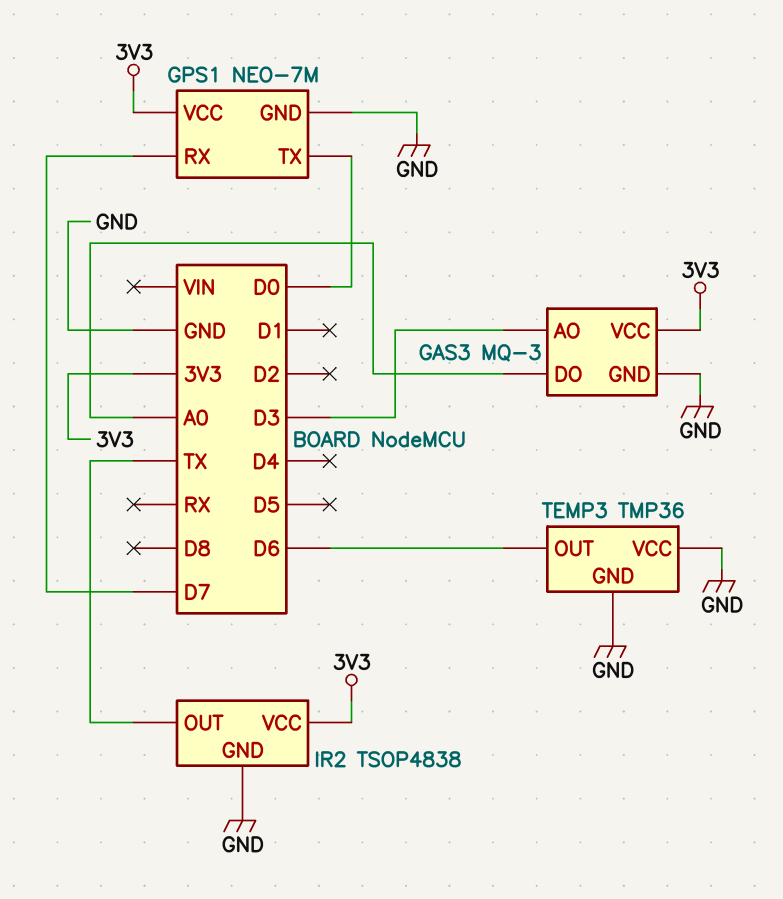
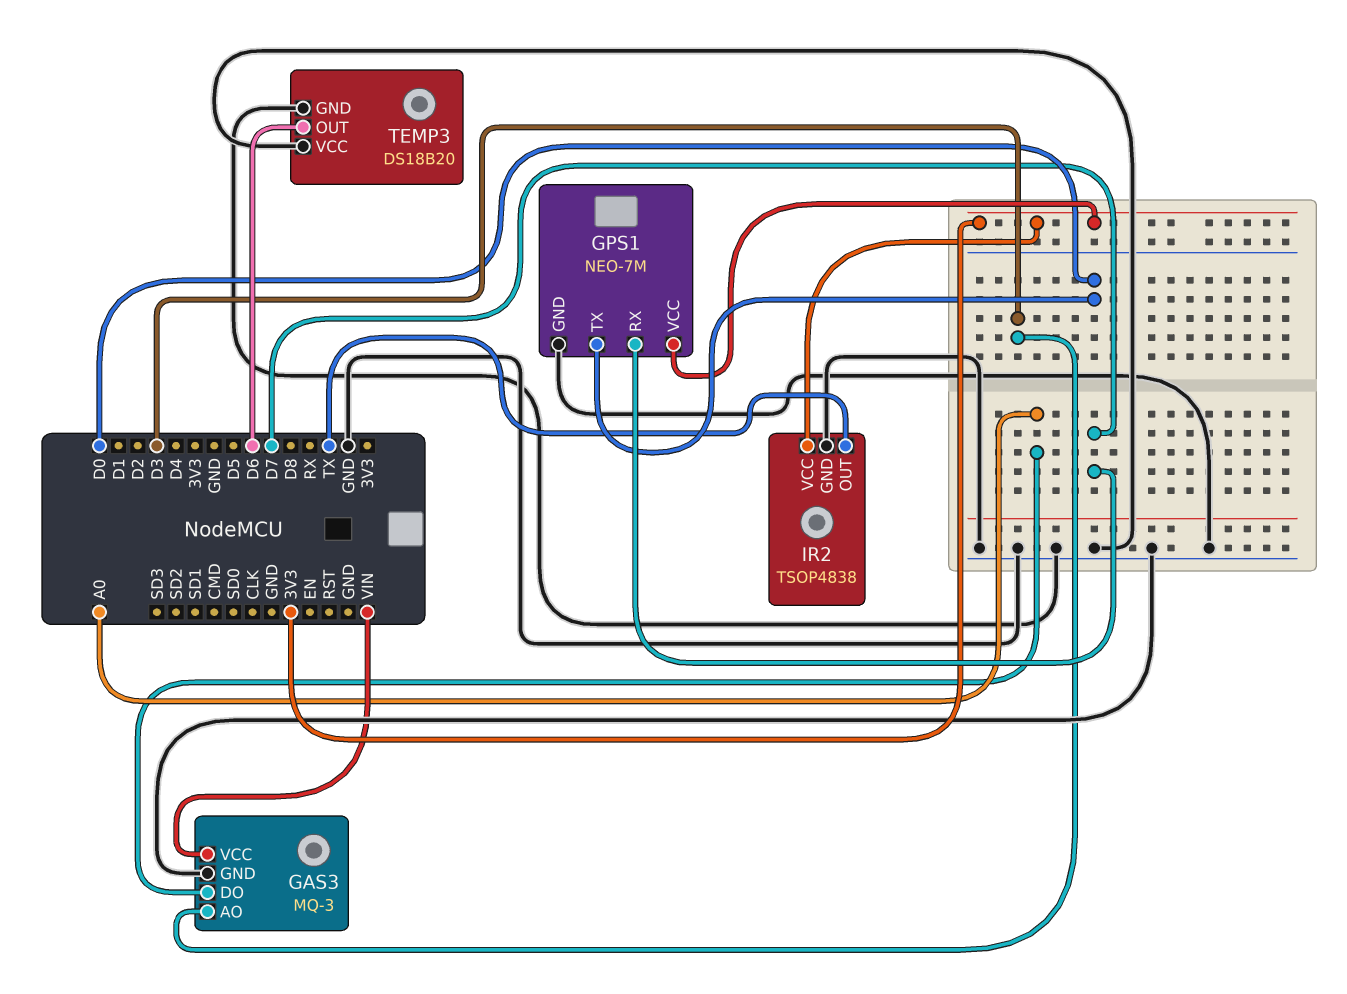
GAS3 pin VCC: 3V3 -> VIN
TEMP3: TMP36 -> DS18B20

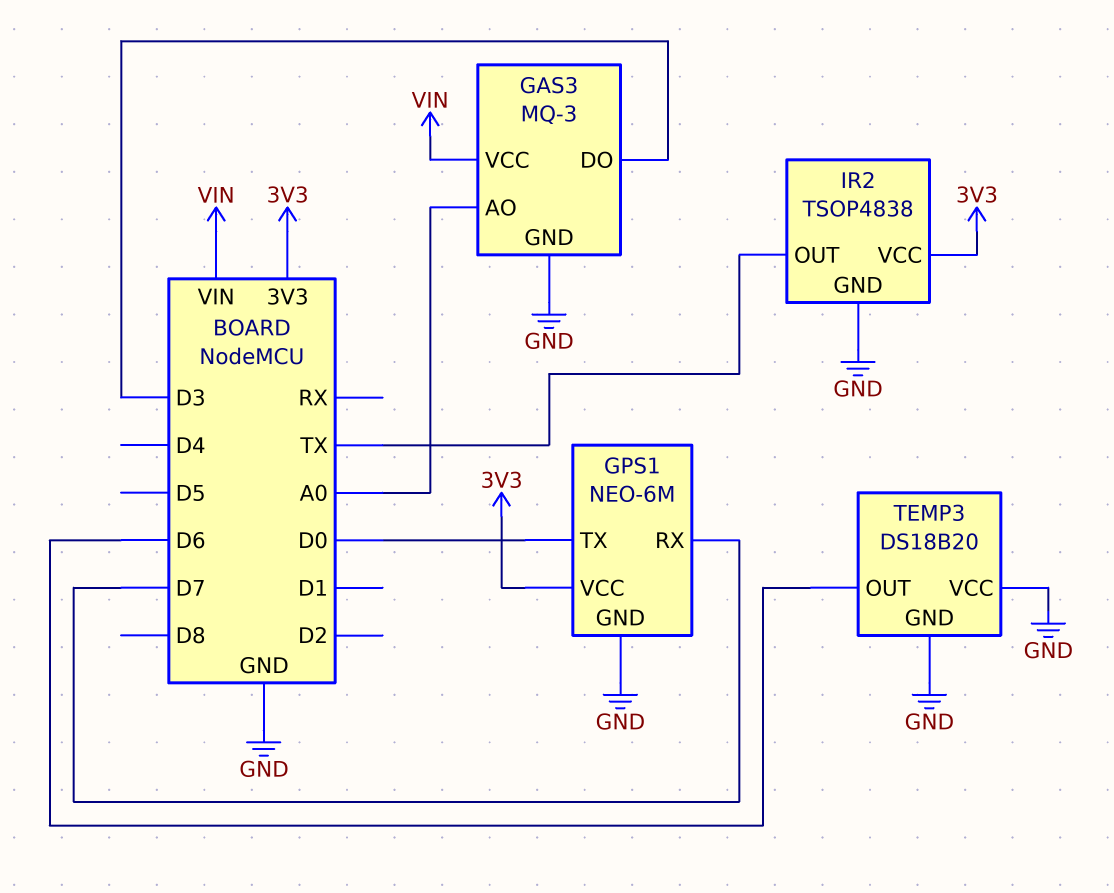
GAS3 pin AO: D3 -> A0
GAS3 pin DO: A0 -> D3
GPS1: NEO-7M -> NEO-6M

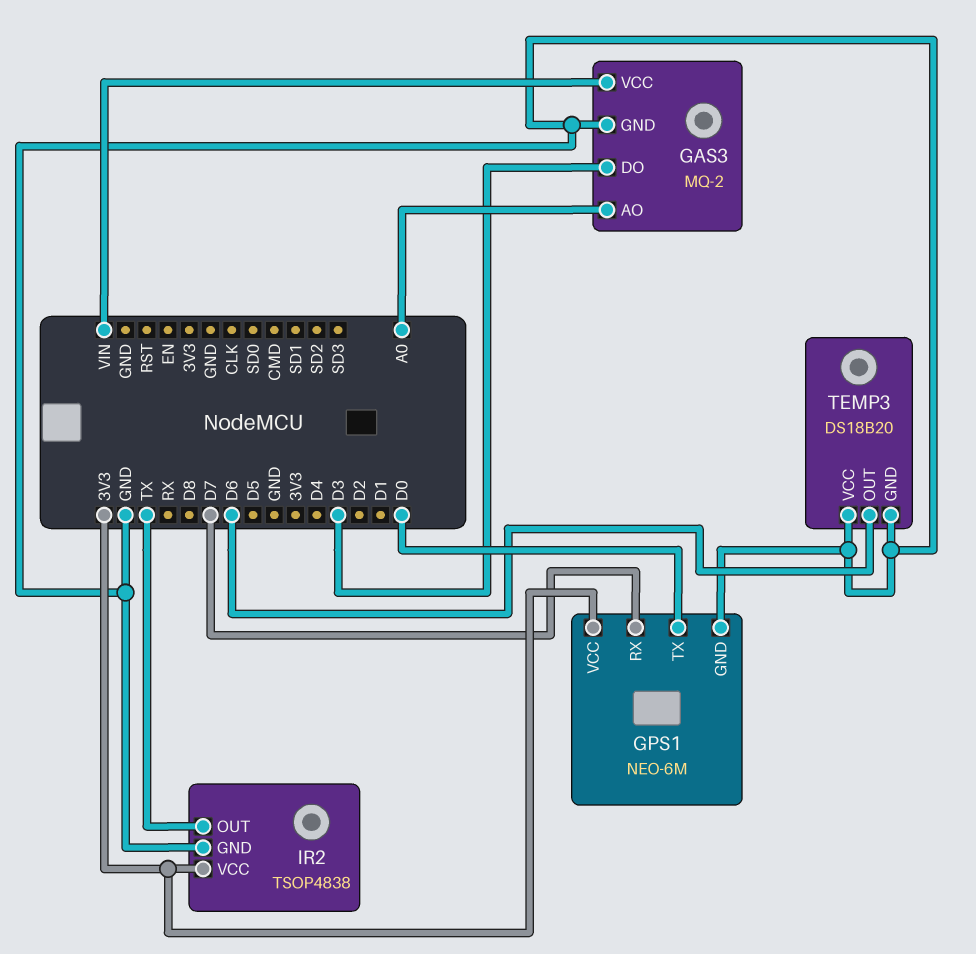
GAS3: MQ-3 -> MQ-2

